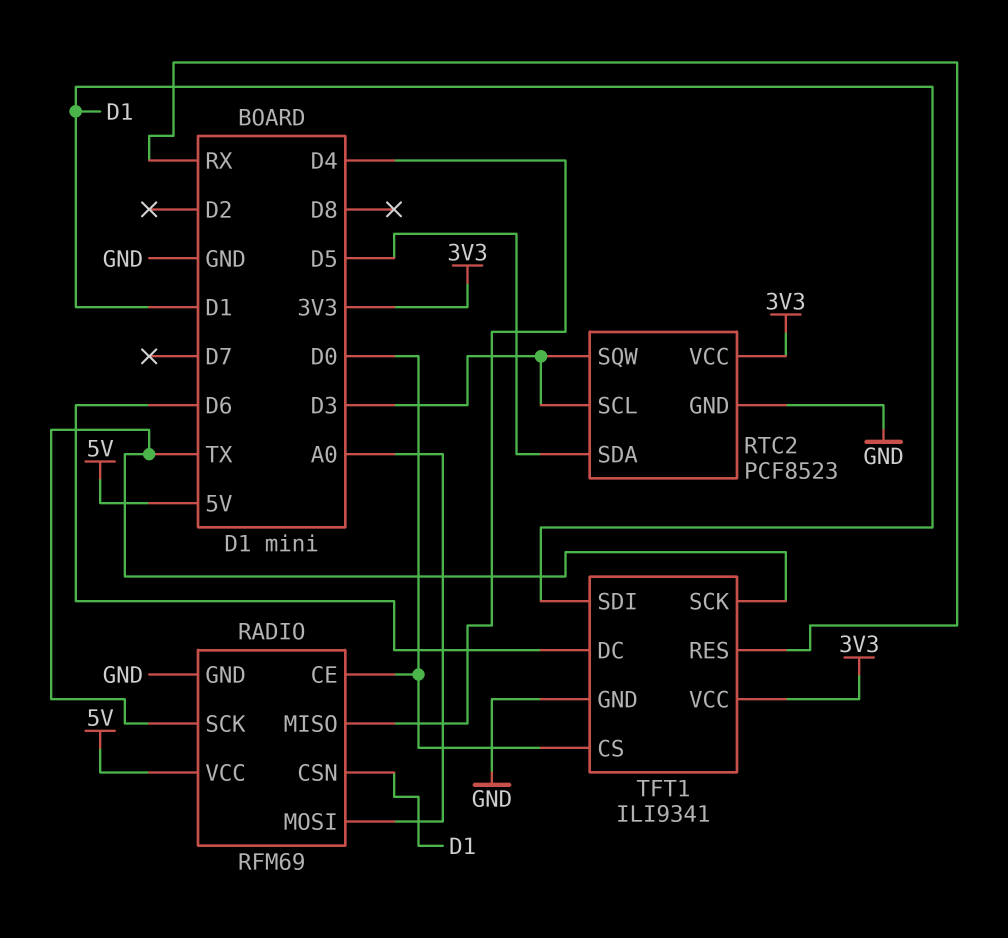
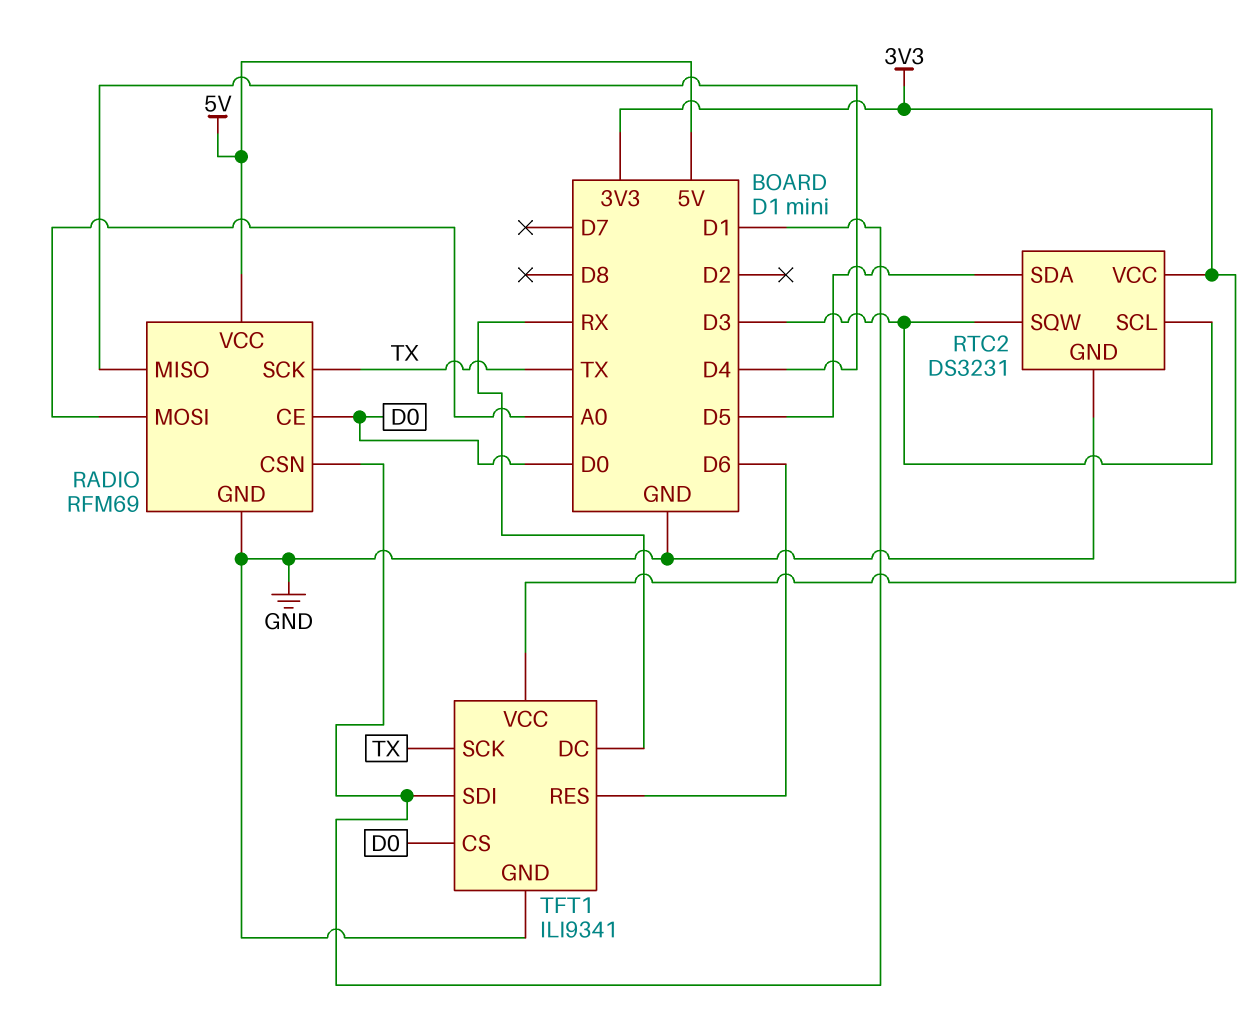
RTC2: PCF8523 -> DS3231
TFT1 pin DC: D6 -> RX
TFT1 pin RES: RX -> D6

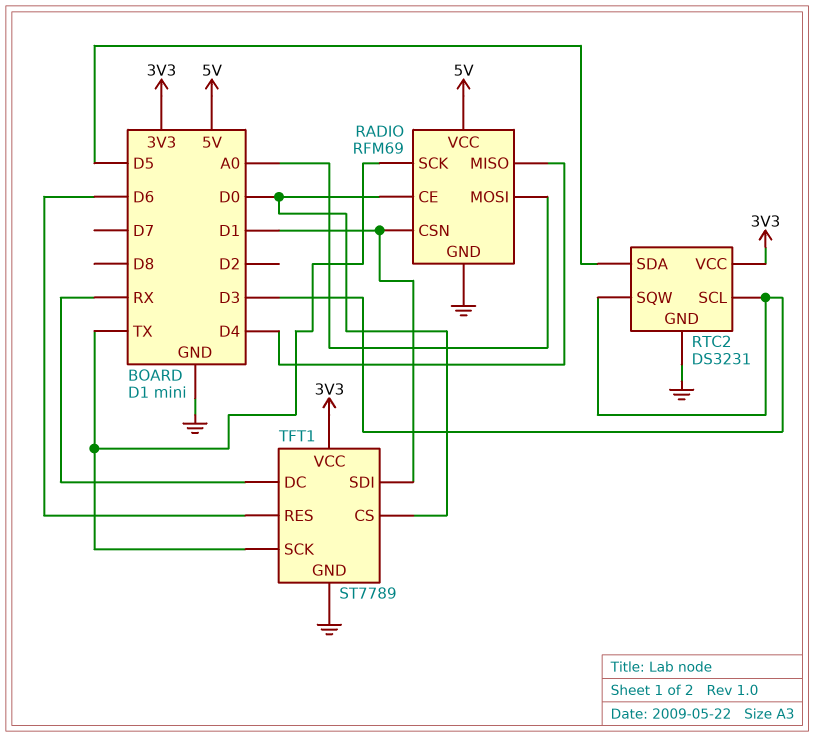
TFT1: ILI9341 -> ST7789

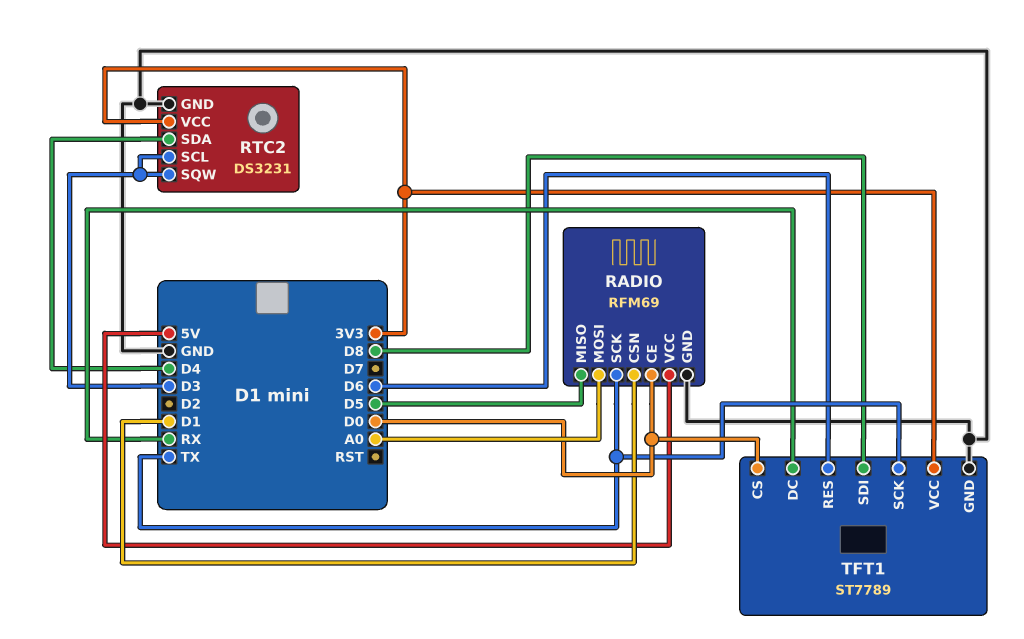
RADIO pin MISO: D4 -> D5
RTC2 pin SDA: D5 -> D4
TFT1 pin SDI: D1 -> D8

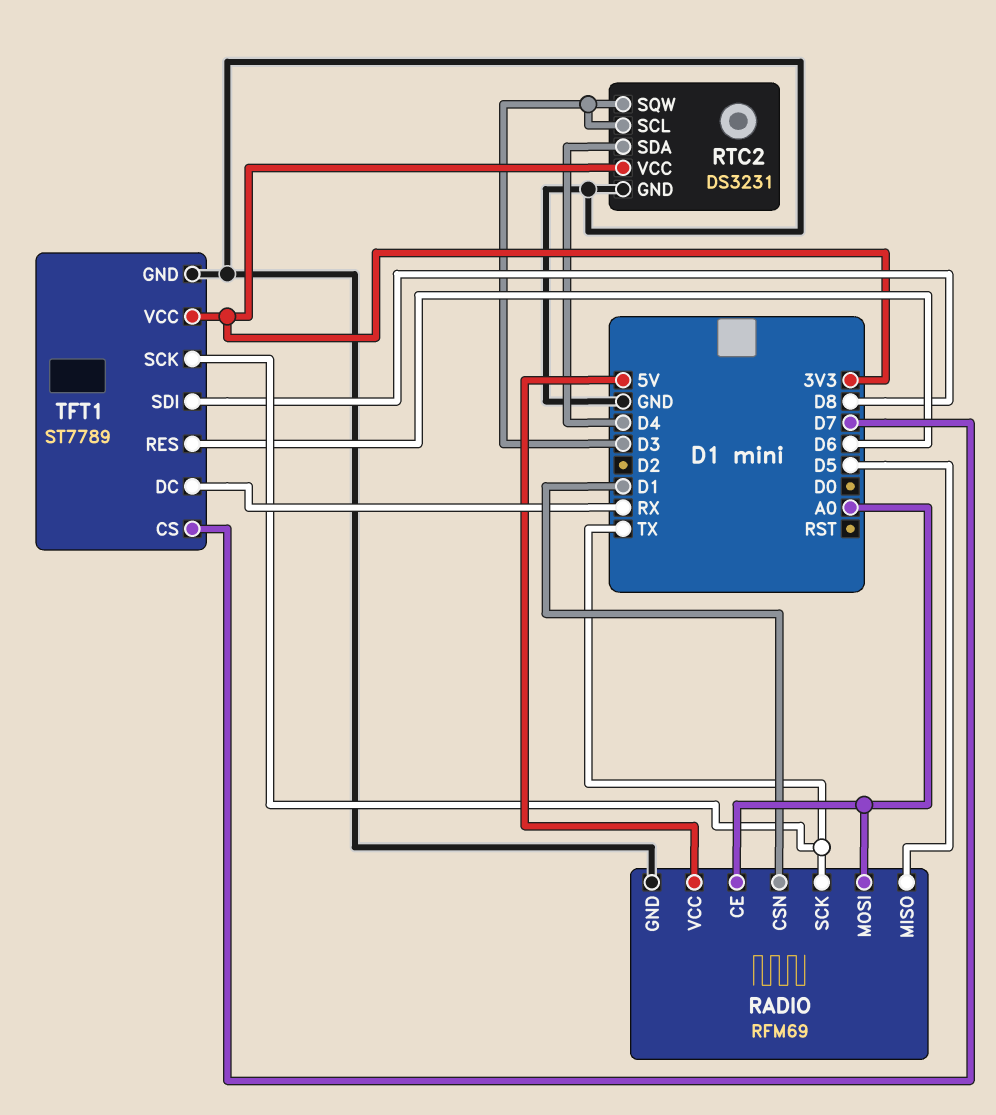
RADIO pin CE: D0 -> A0
TFT1 pin CS: D0 -> D7

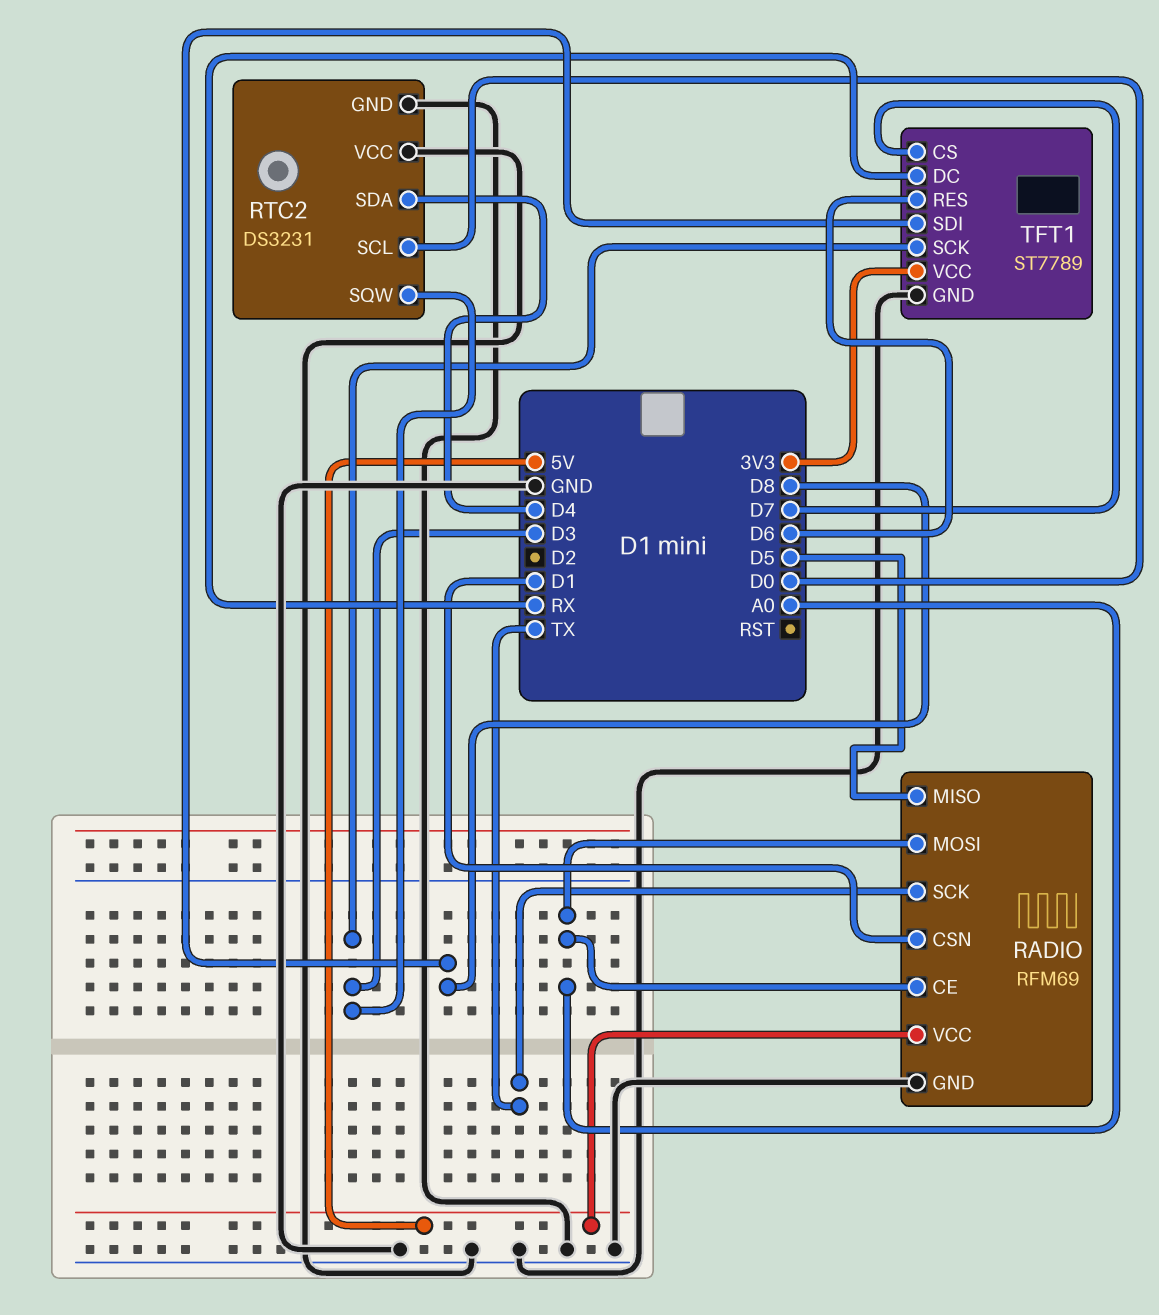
RTC2 pin SCL: D3 -> D0
RTC2 pin VCC: 3V3 -> GND
TFT1 pin SCK: TX -> D3

